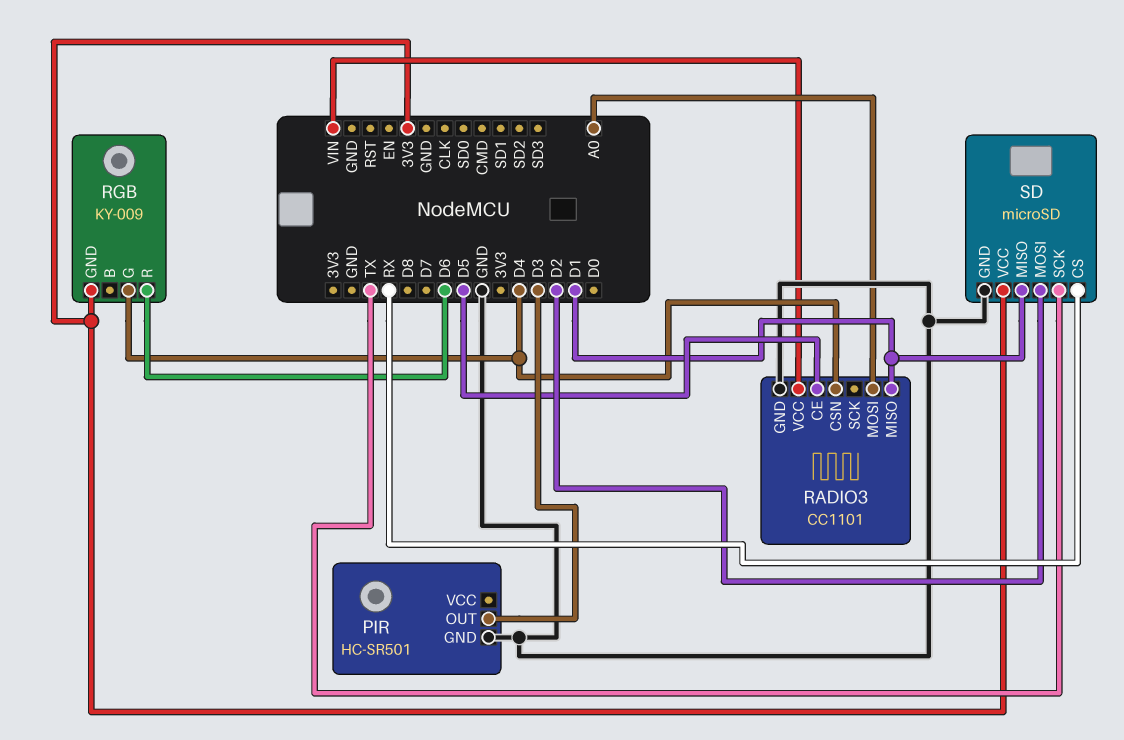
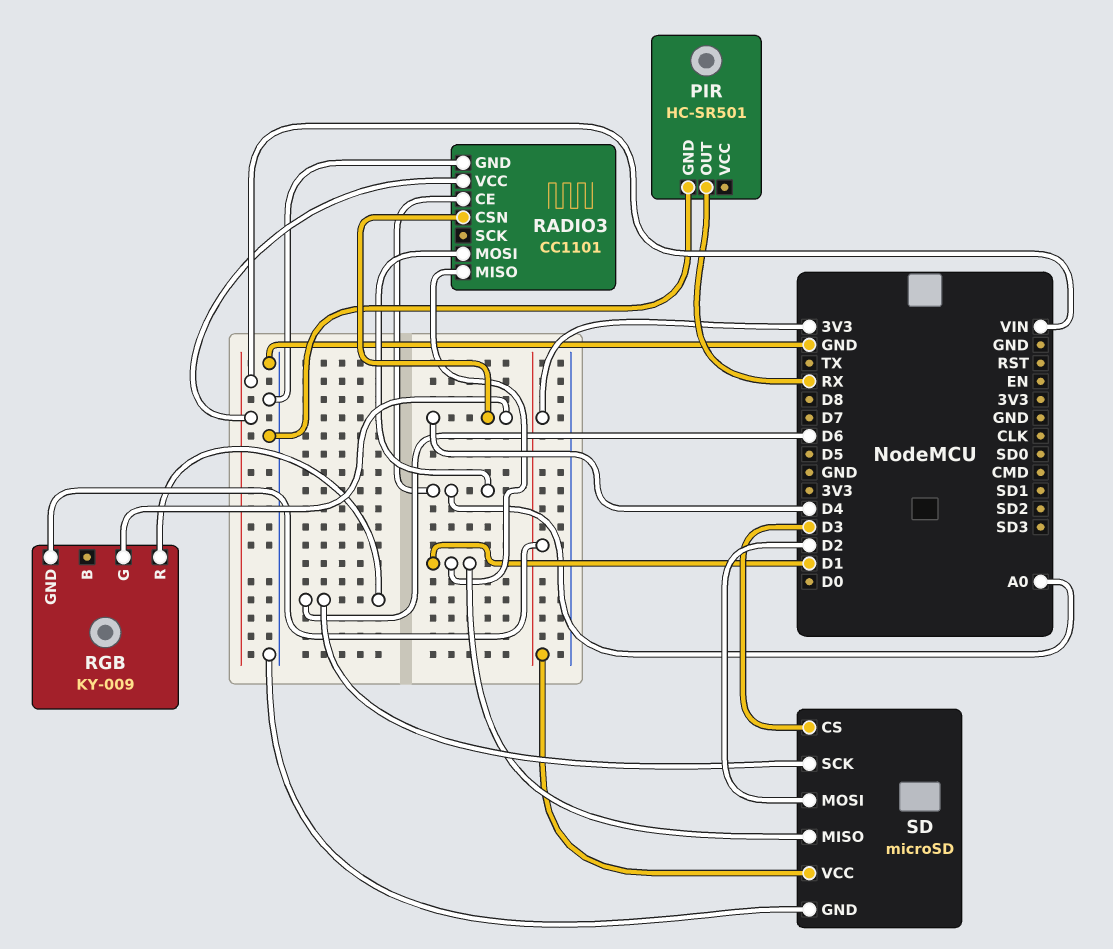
PIR pin OUT: D3 -> RX
RADIO3 pin CE: D5 -> A0
SD pin CS: RX -> D3
SD pin SCK: TX -> D6

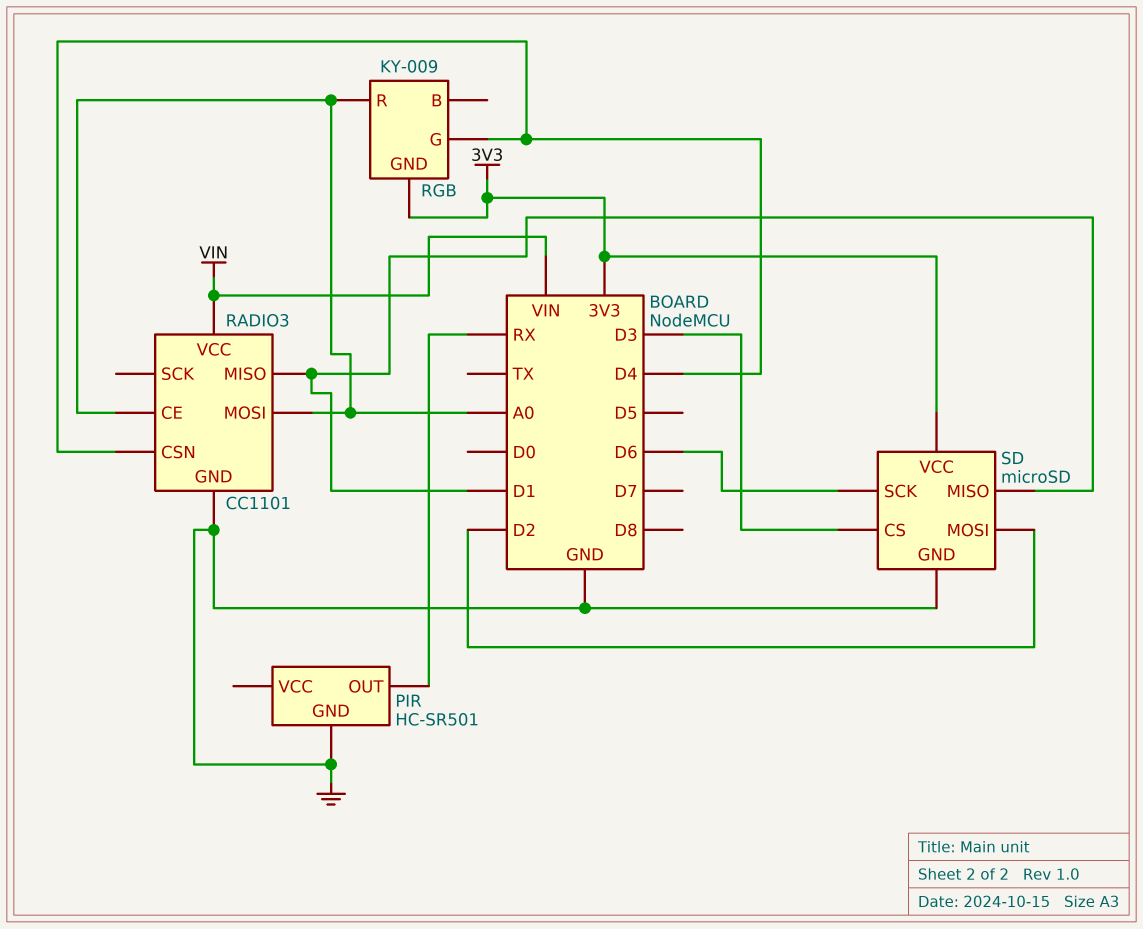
RGB pin R: D6 -> A0

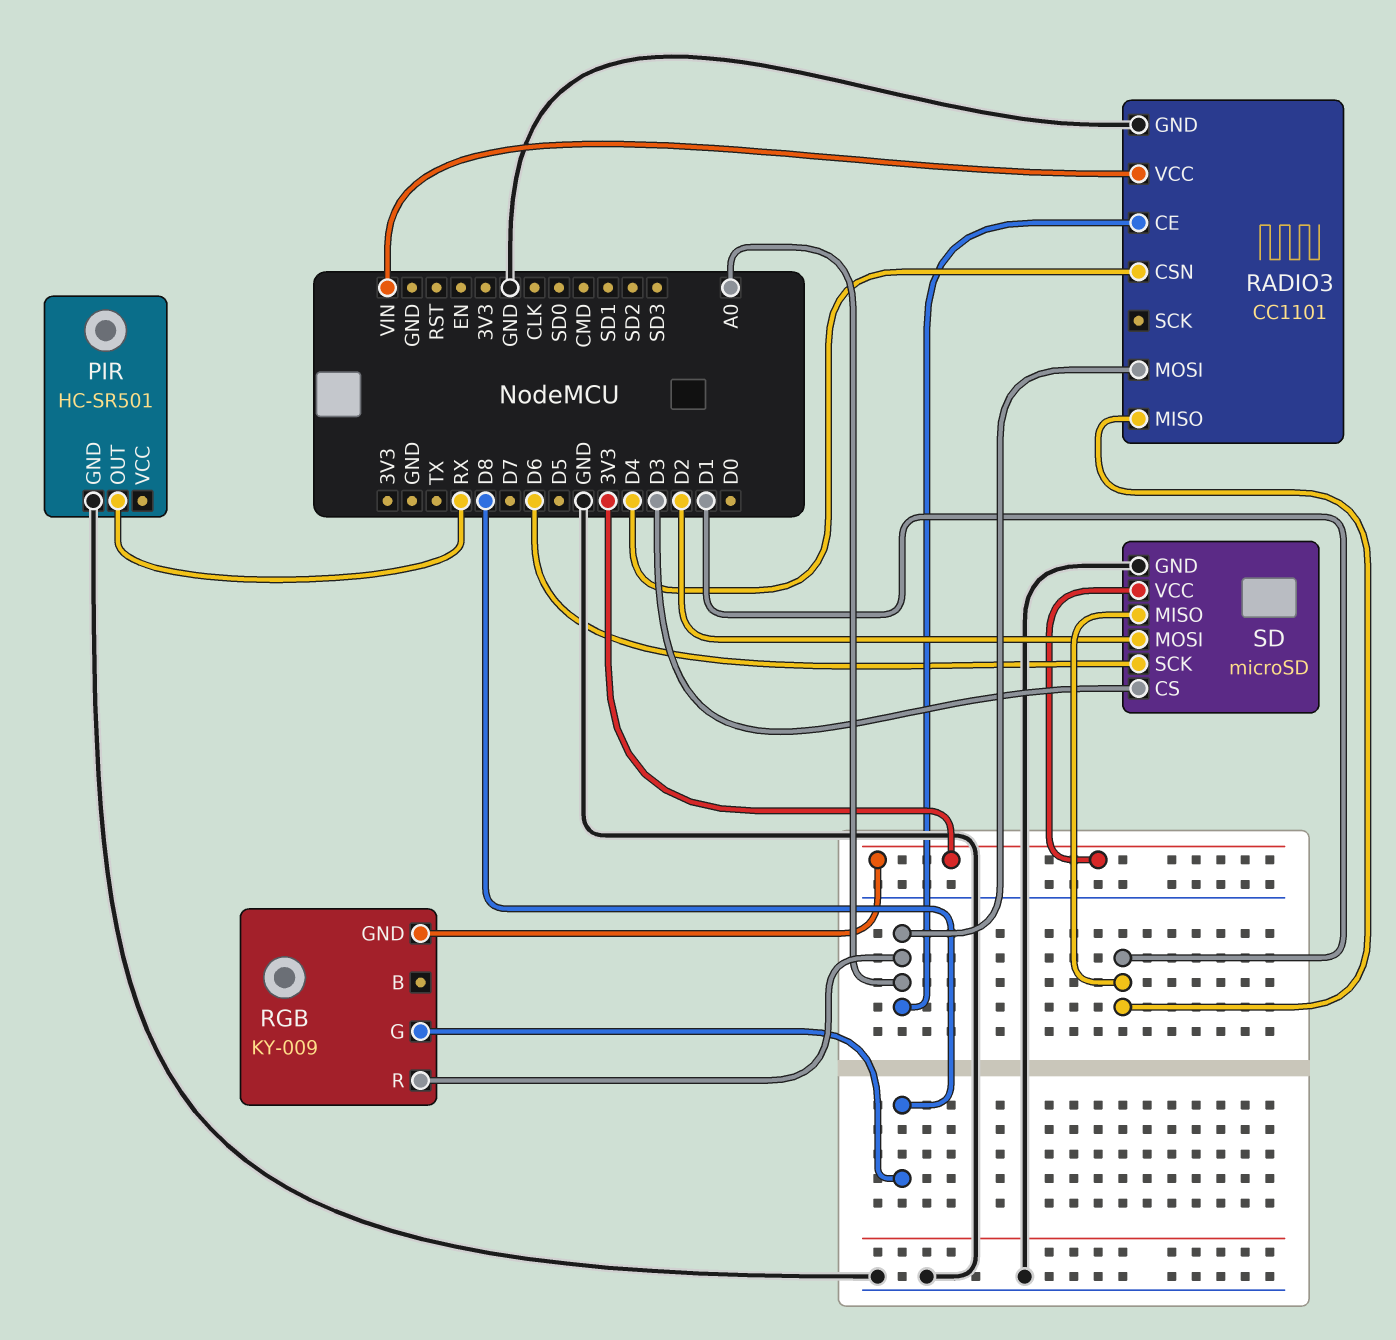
RGB pin G: D4 -> D8

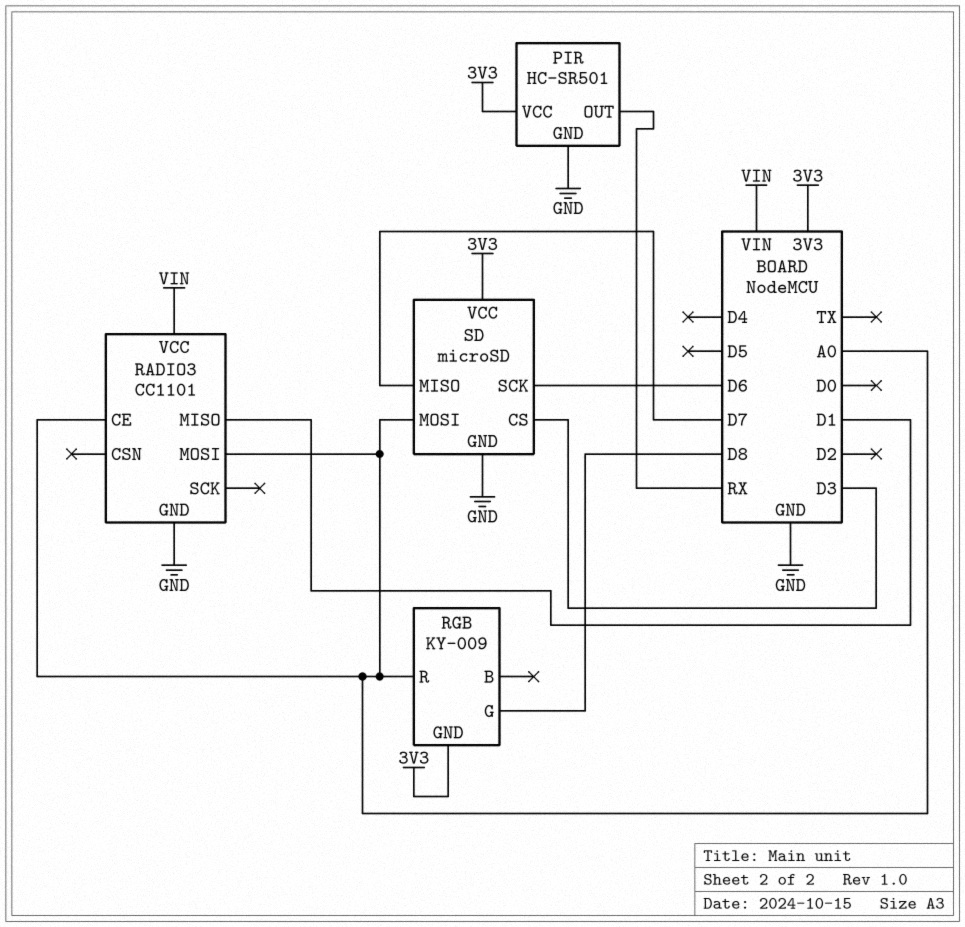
PIR pin VCC: none -> 3V3
RADIO3 pin CSN: D4 -> none
SD pin MISO: D1 -> D7
SD pin MOSI: D2 -> A0

